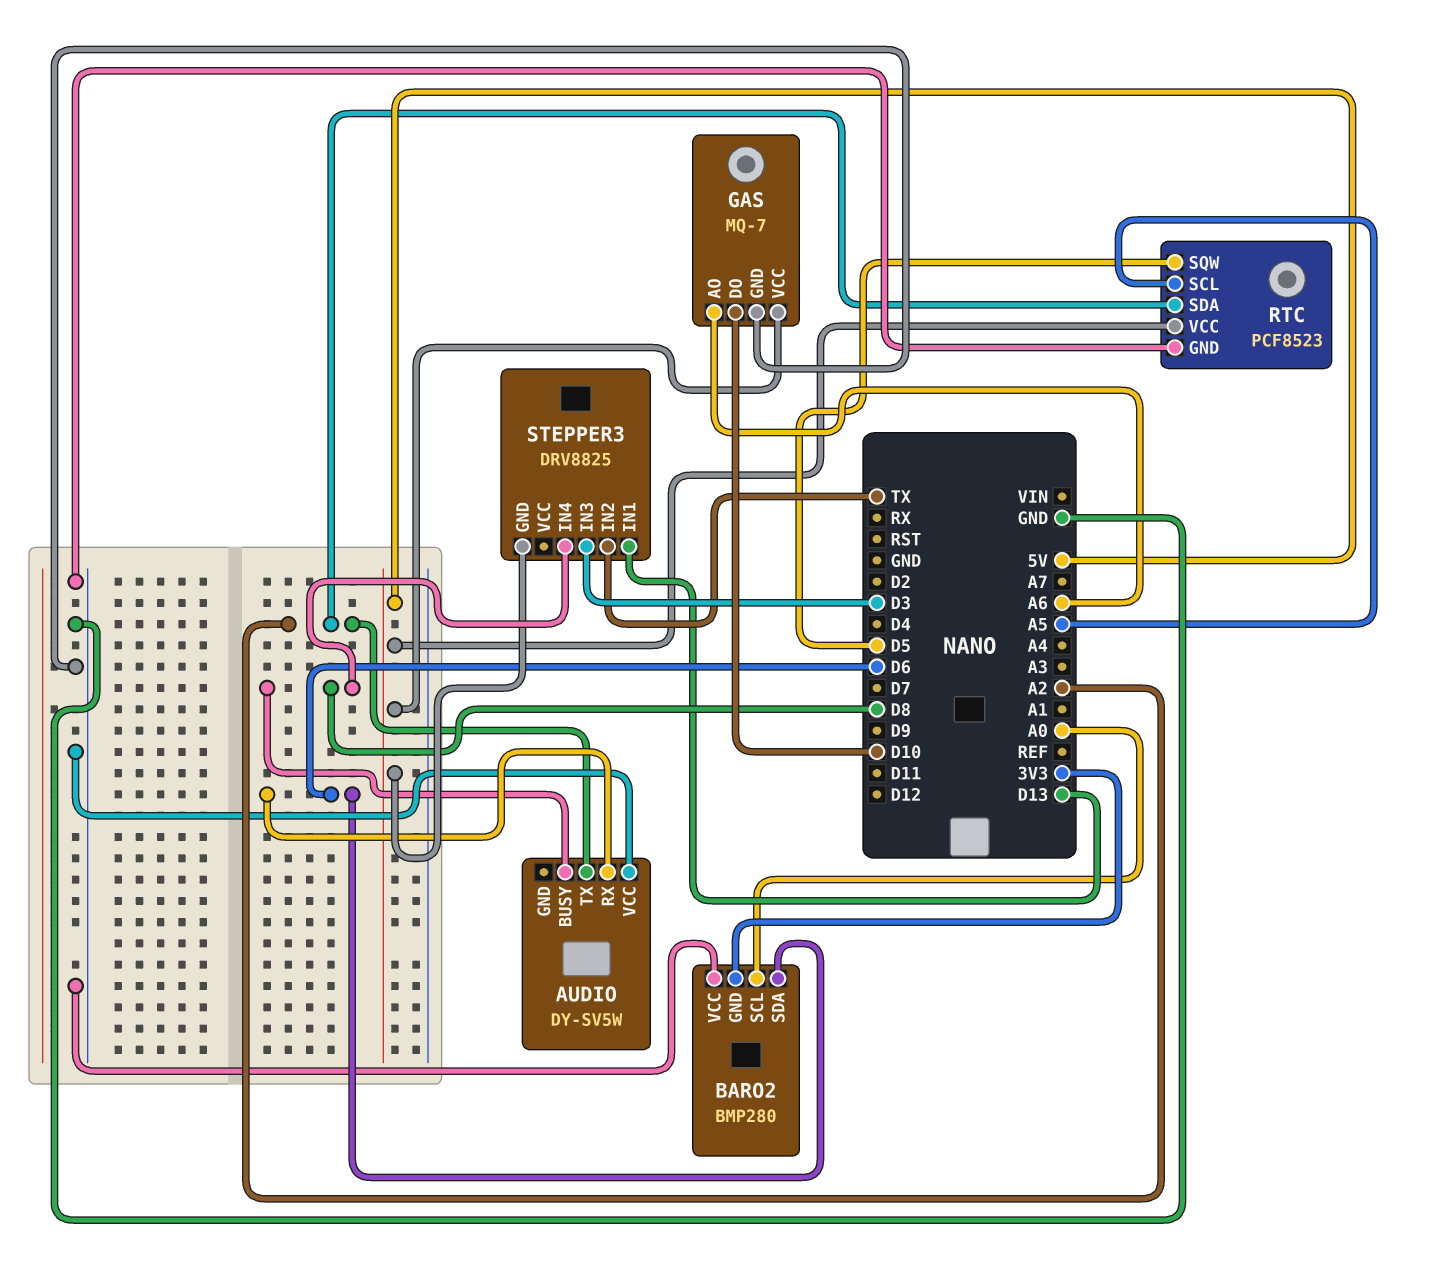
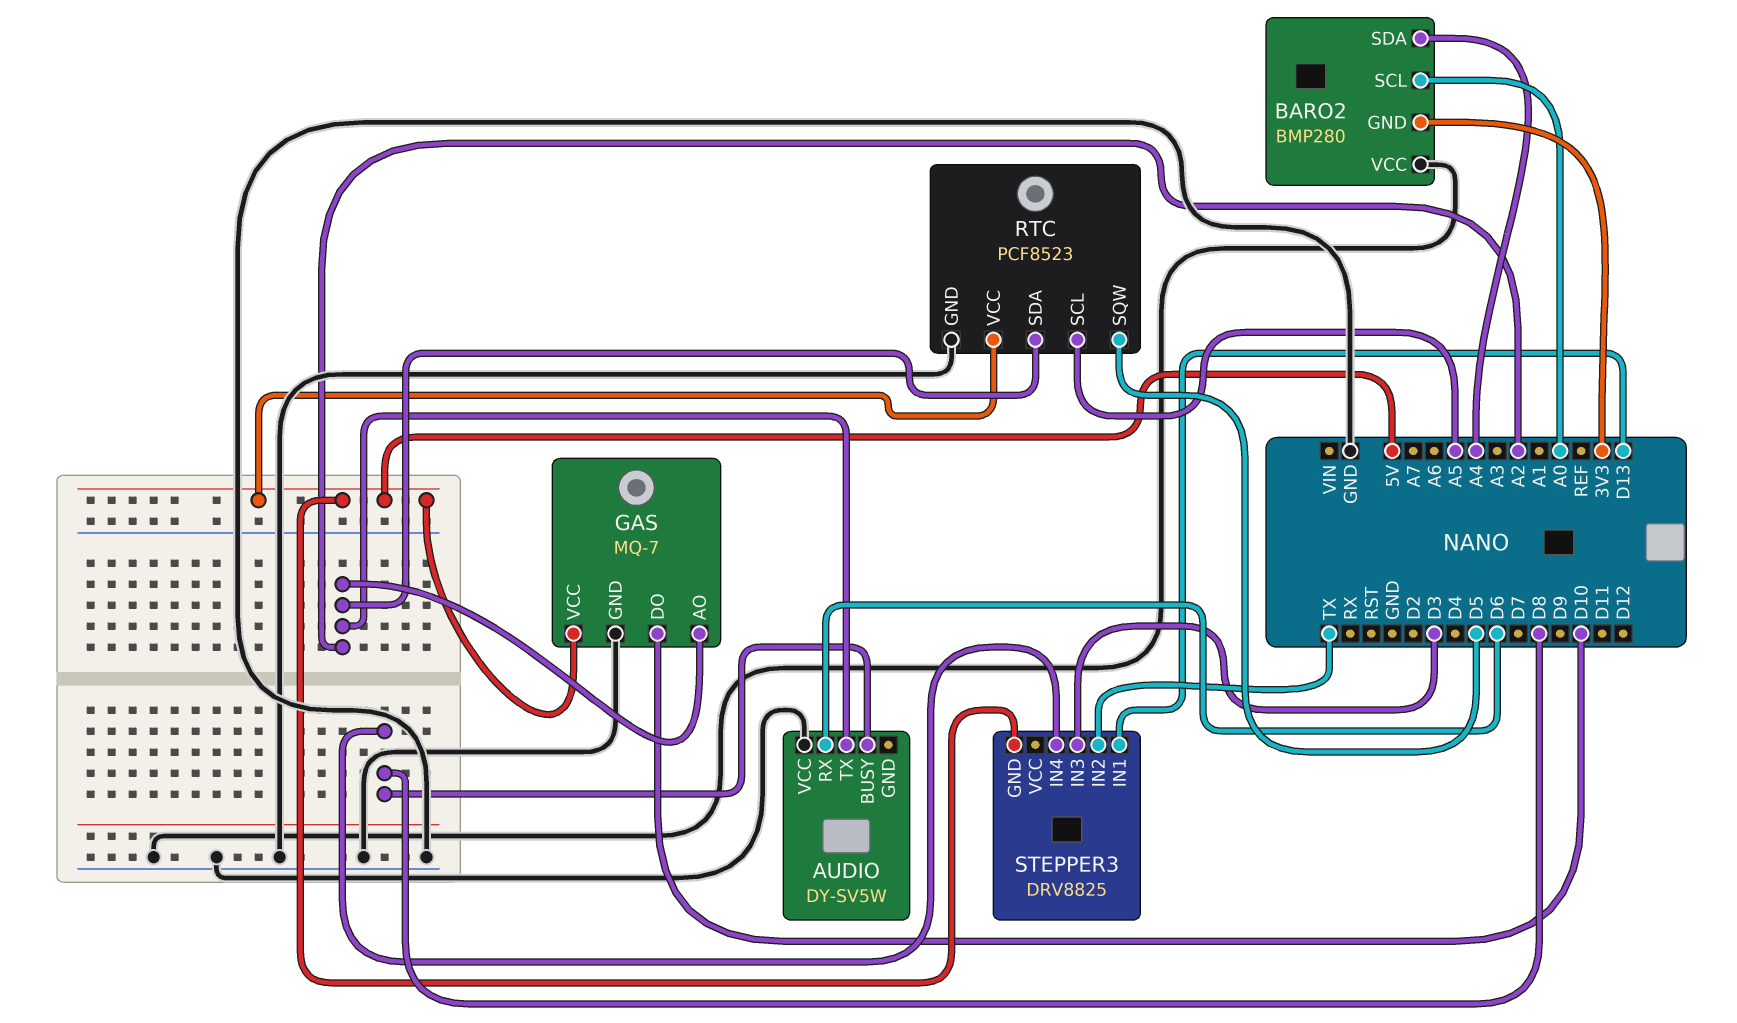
BARO2 pin SDA: D6 -> A4
GAS pin AO: A6 -> A2

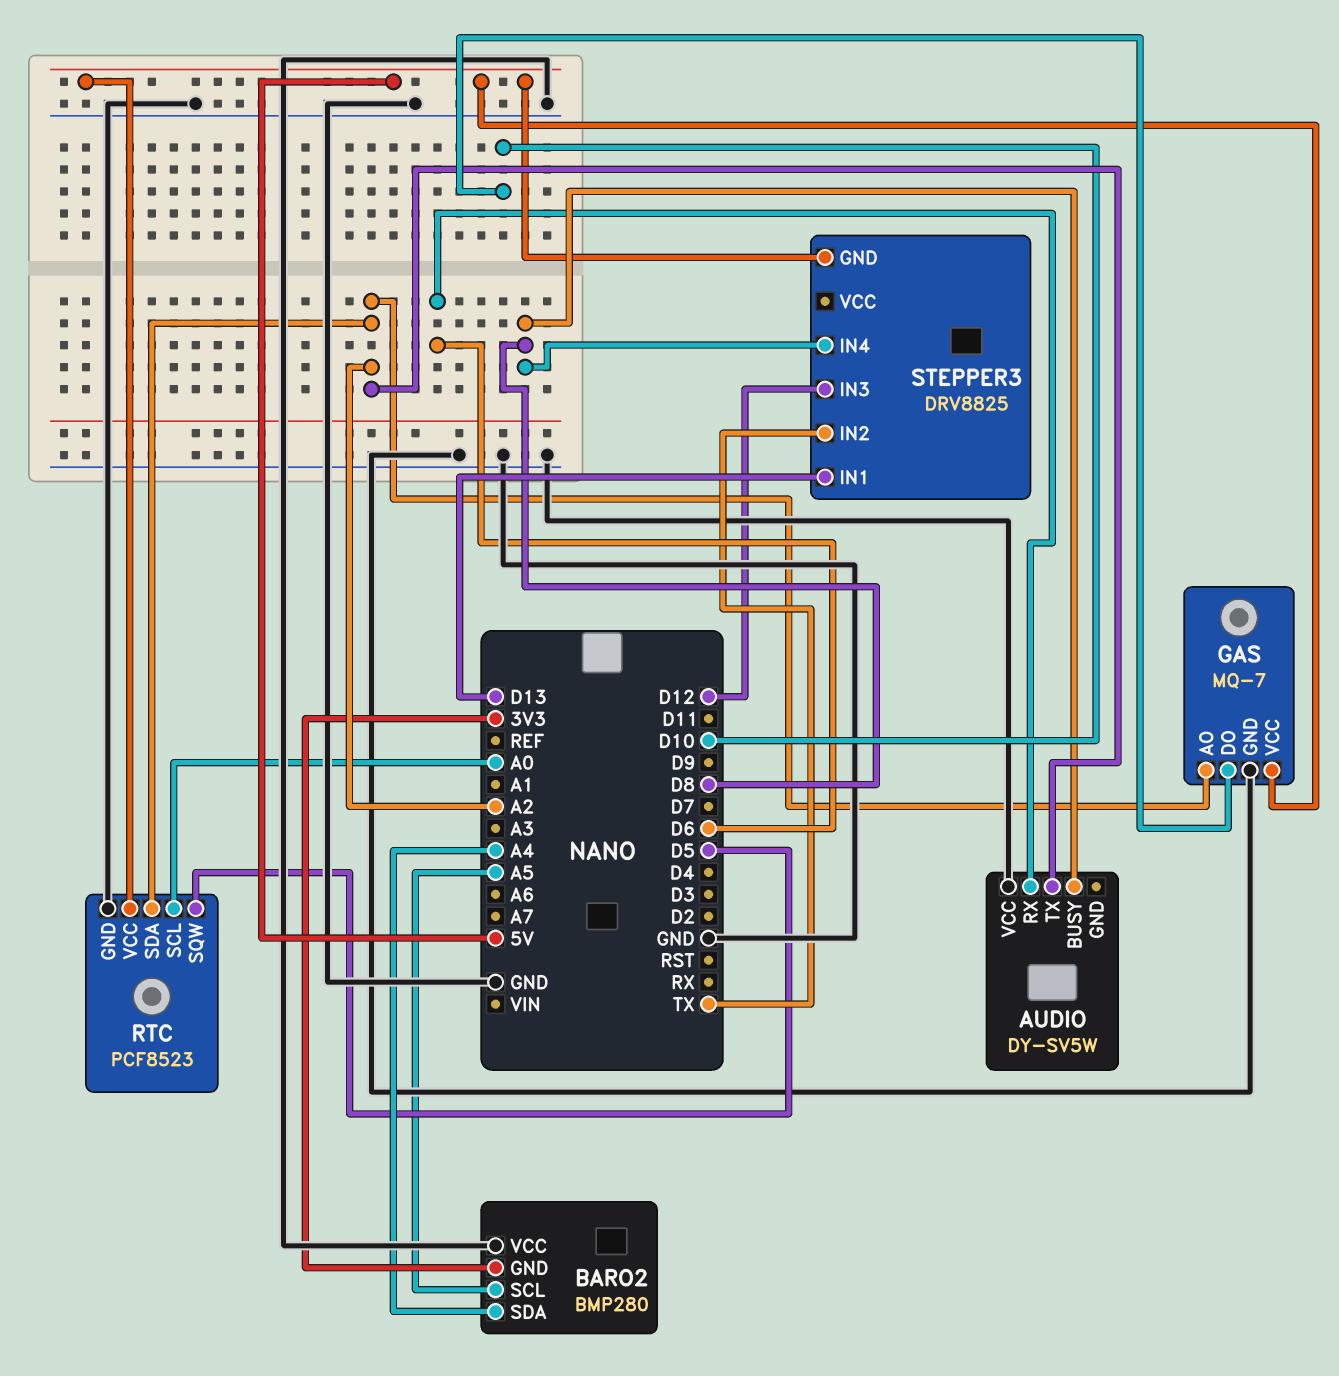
BARO2 pin SCL: A0 -> A5
RTC pin SCL: A5 -> A0
STEPPER3 pin IN3: D3 -> D12

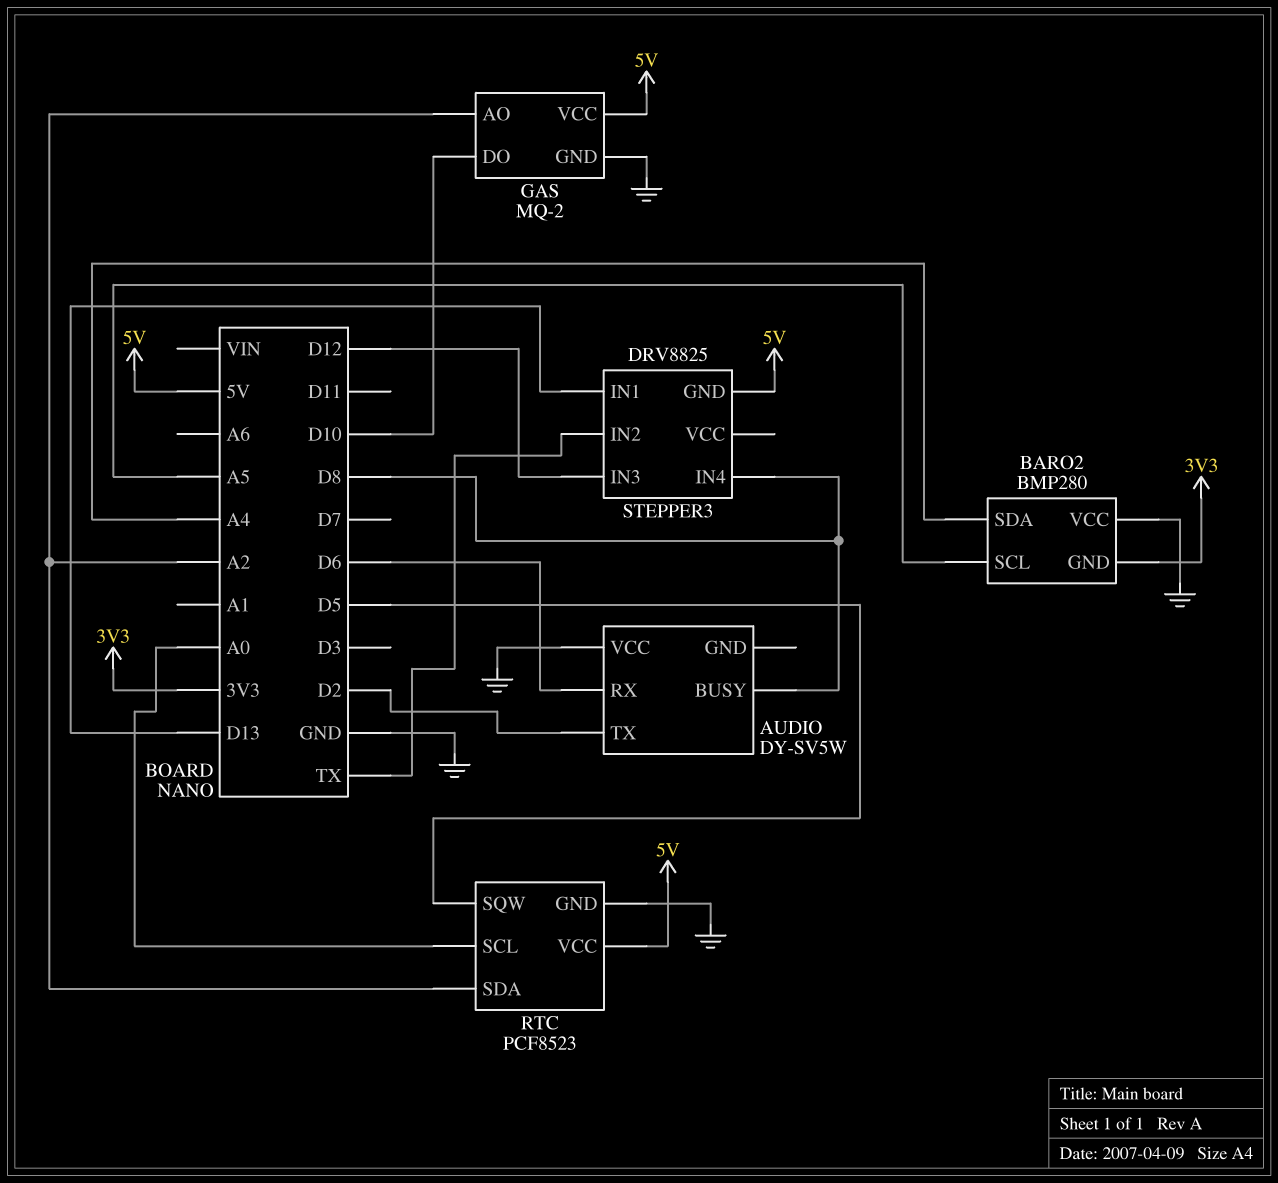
AUDIO pin TX: A2 -> D2
GAS: MQ-7 -> MQ-2

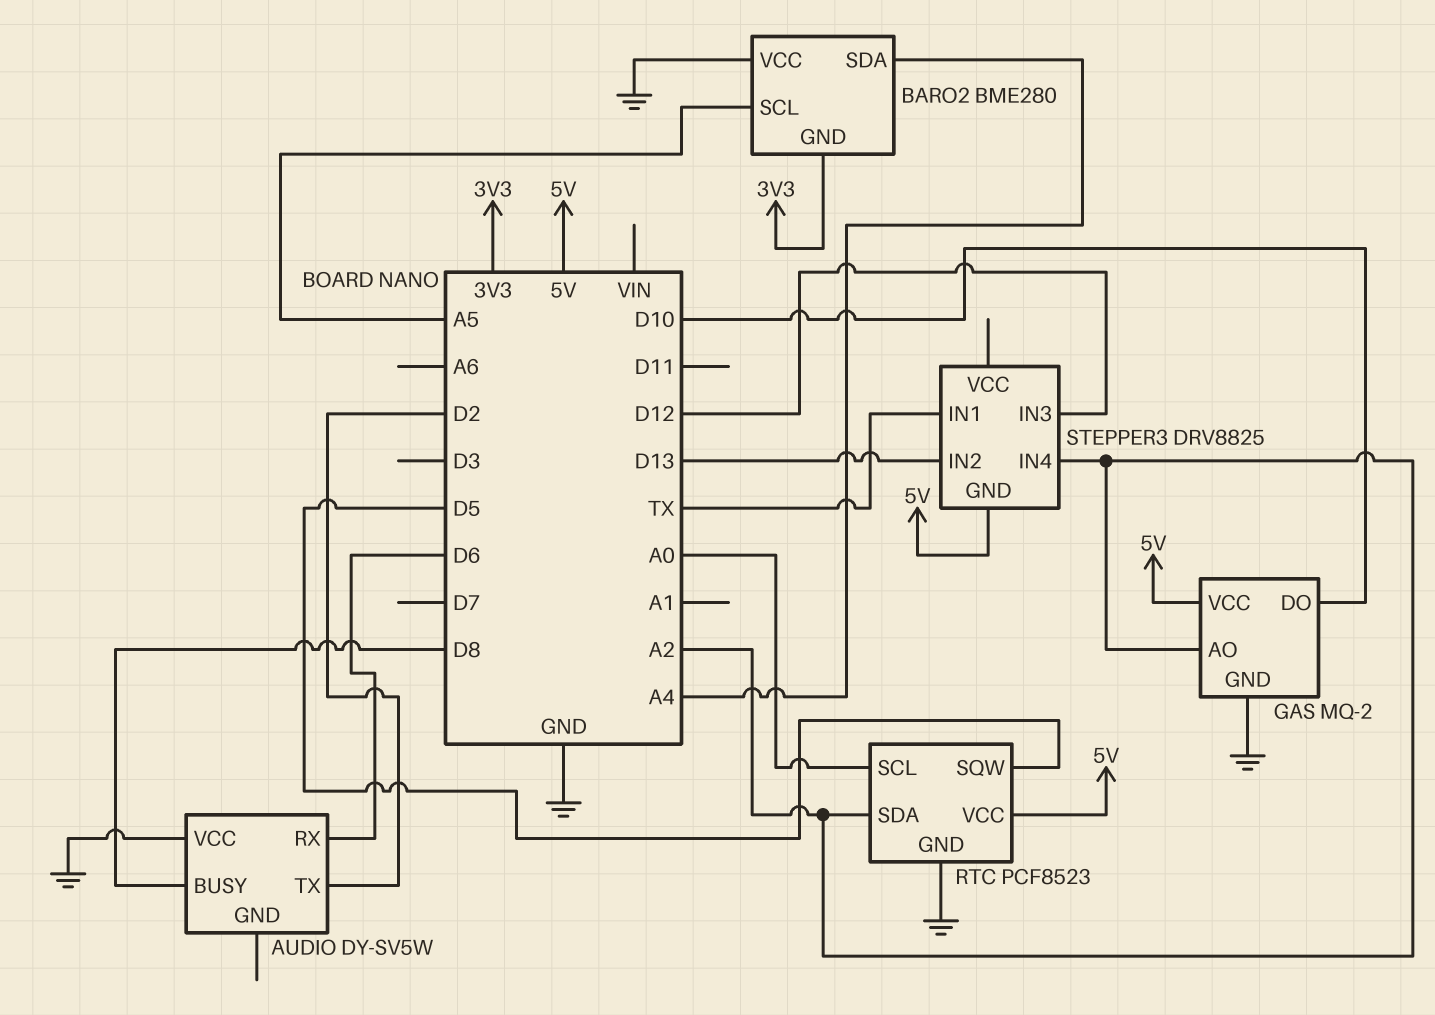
BARO2: BMP280 -> BME280
STEPPER3 pin IN1: D13 -> TX
STEPPER3 pin IN2: TX -> D13
STEPPER3 pin IN4: D8 -> A2

